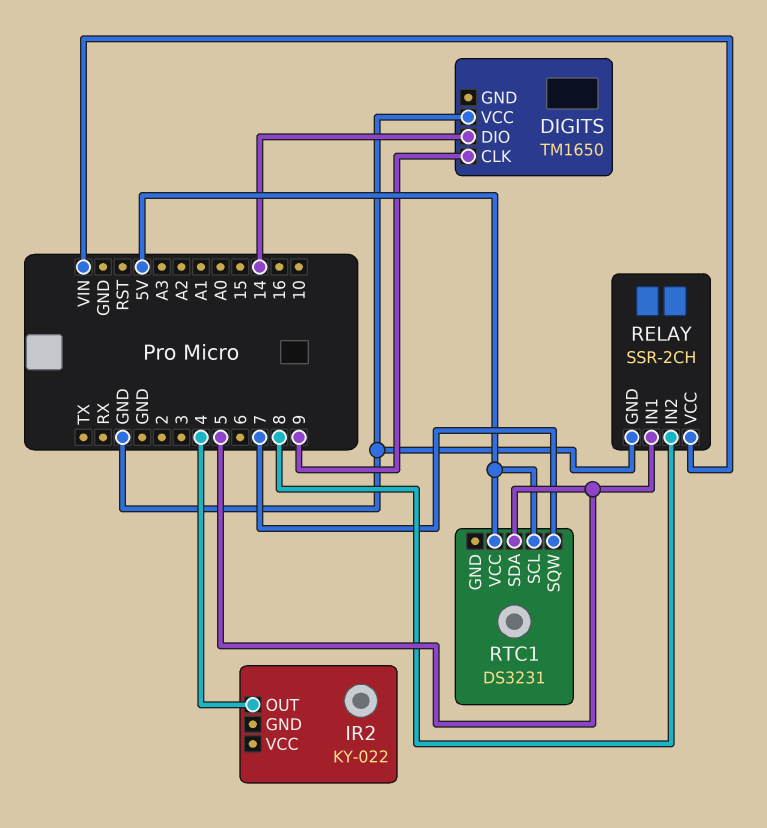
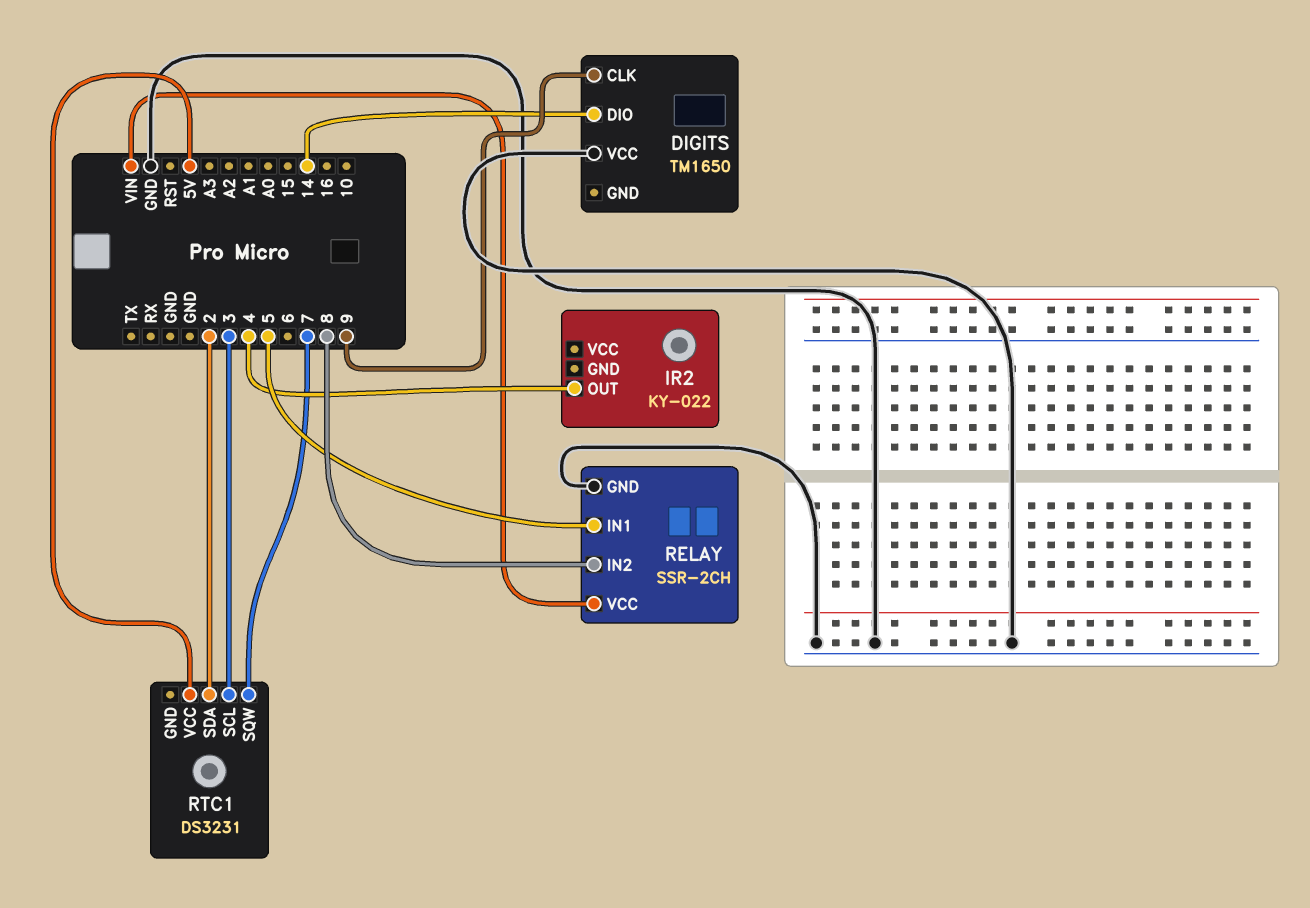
RTC1 pin SCL: 5V -> 3
RTC1 pin SDA: 5 -> 2

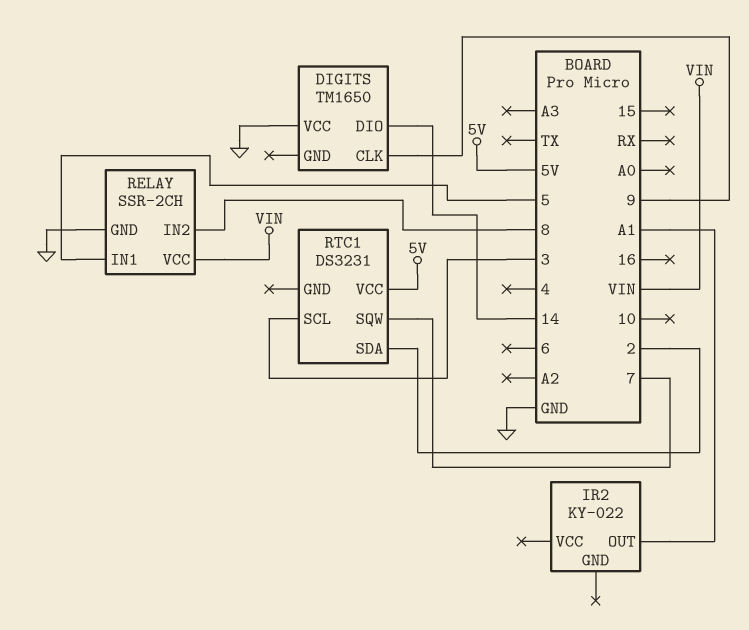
IR2 pin OUT: 4 -> A1

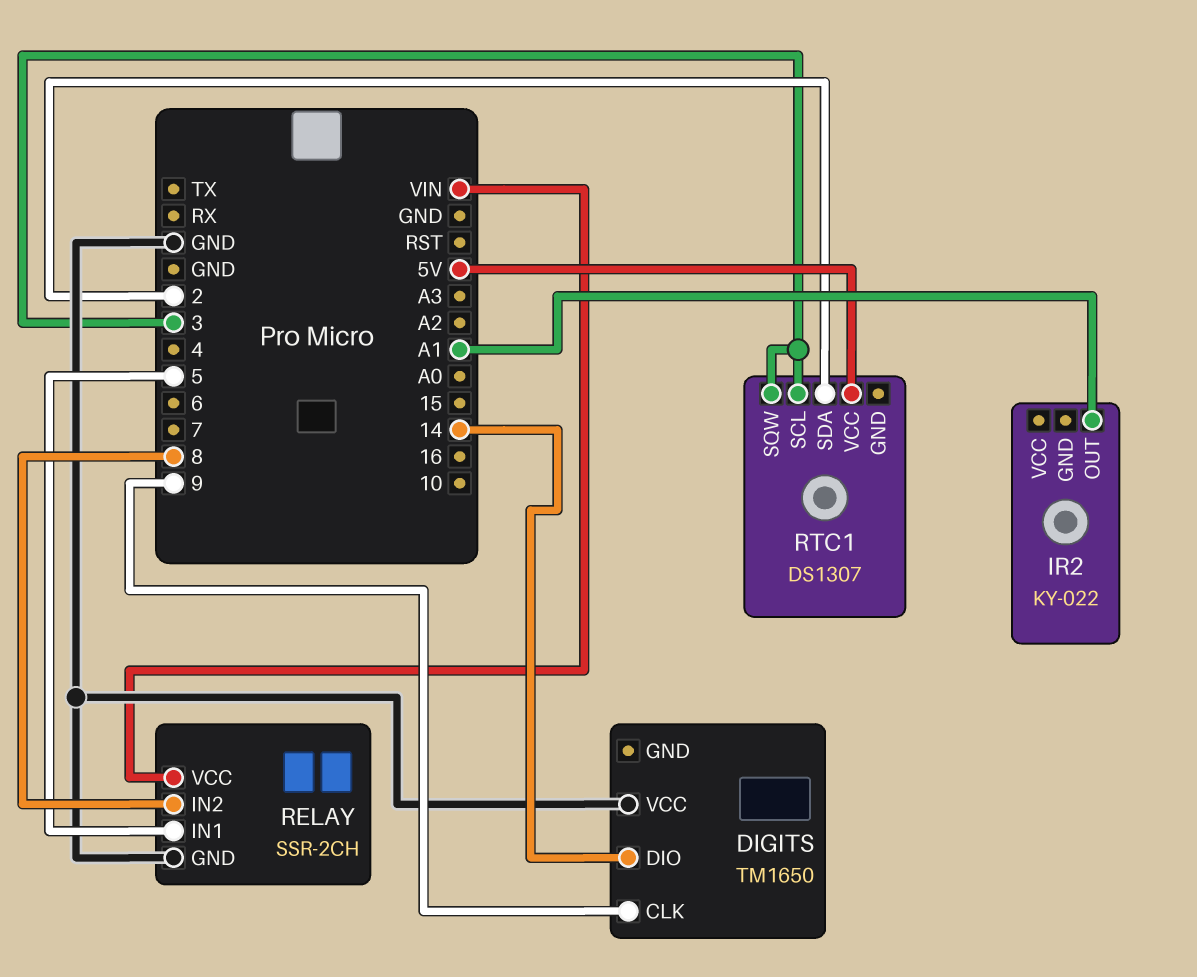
RTC1: DS3231 -> DS1307
RTC1 pin SQW: 7 -> 3

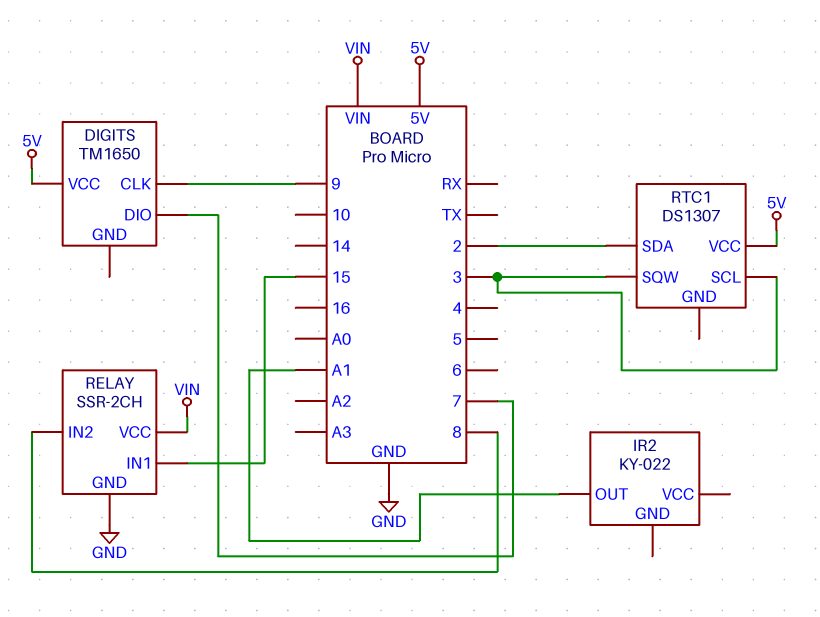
DIGITS pin DIO: 14 -> 7
DIGITS pin VCC: GND -> 5V
RELAY pin IN1: 5 -> 15

